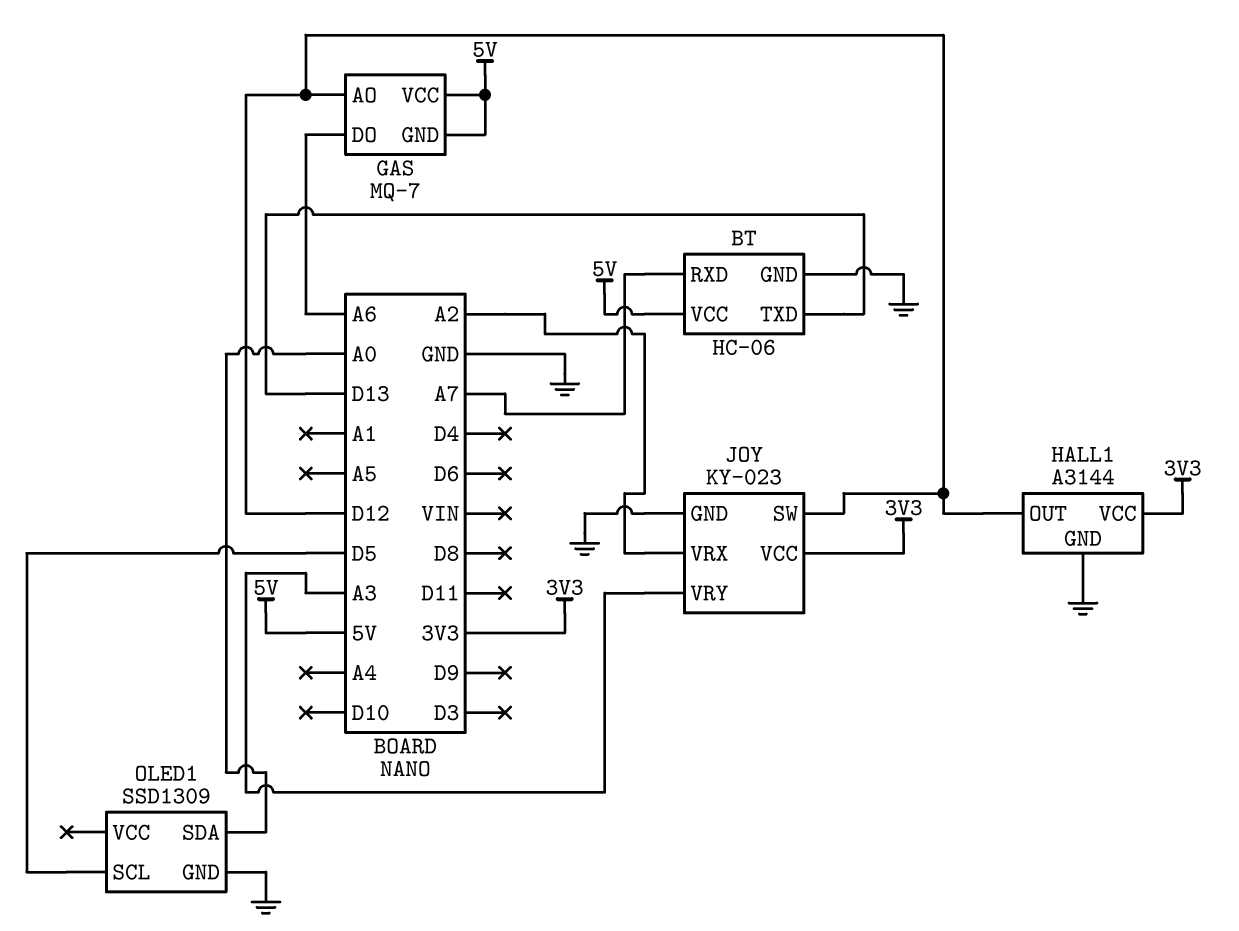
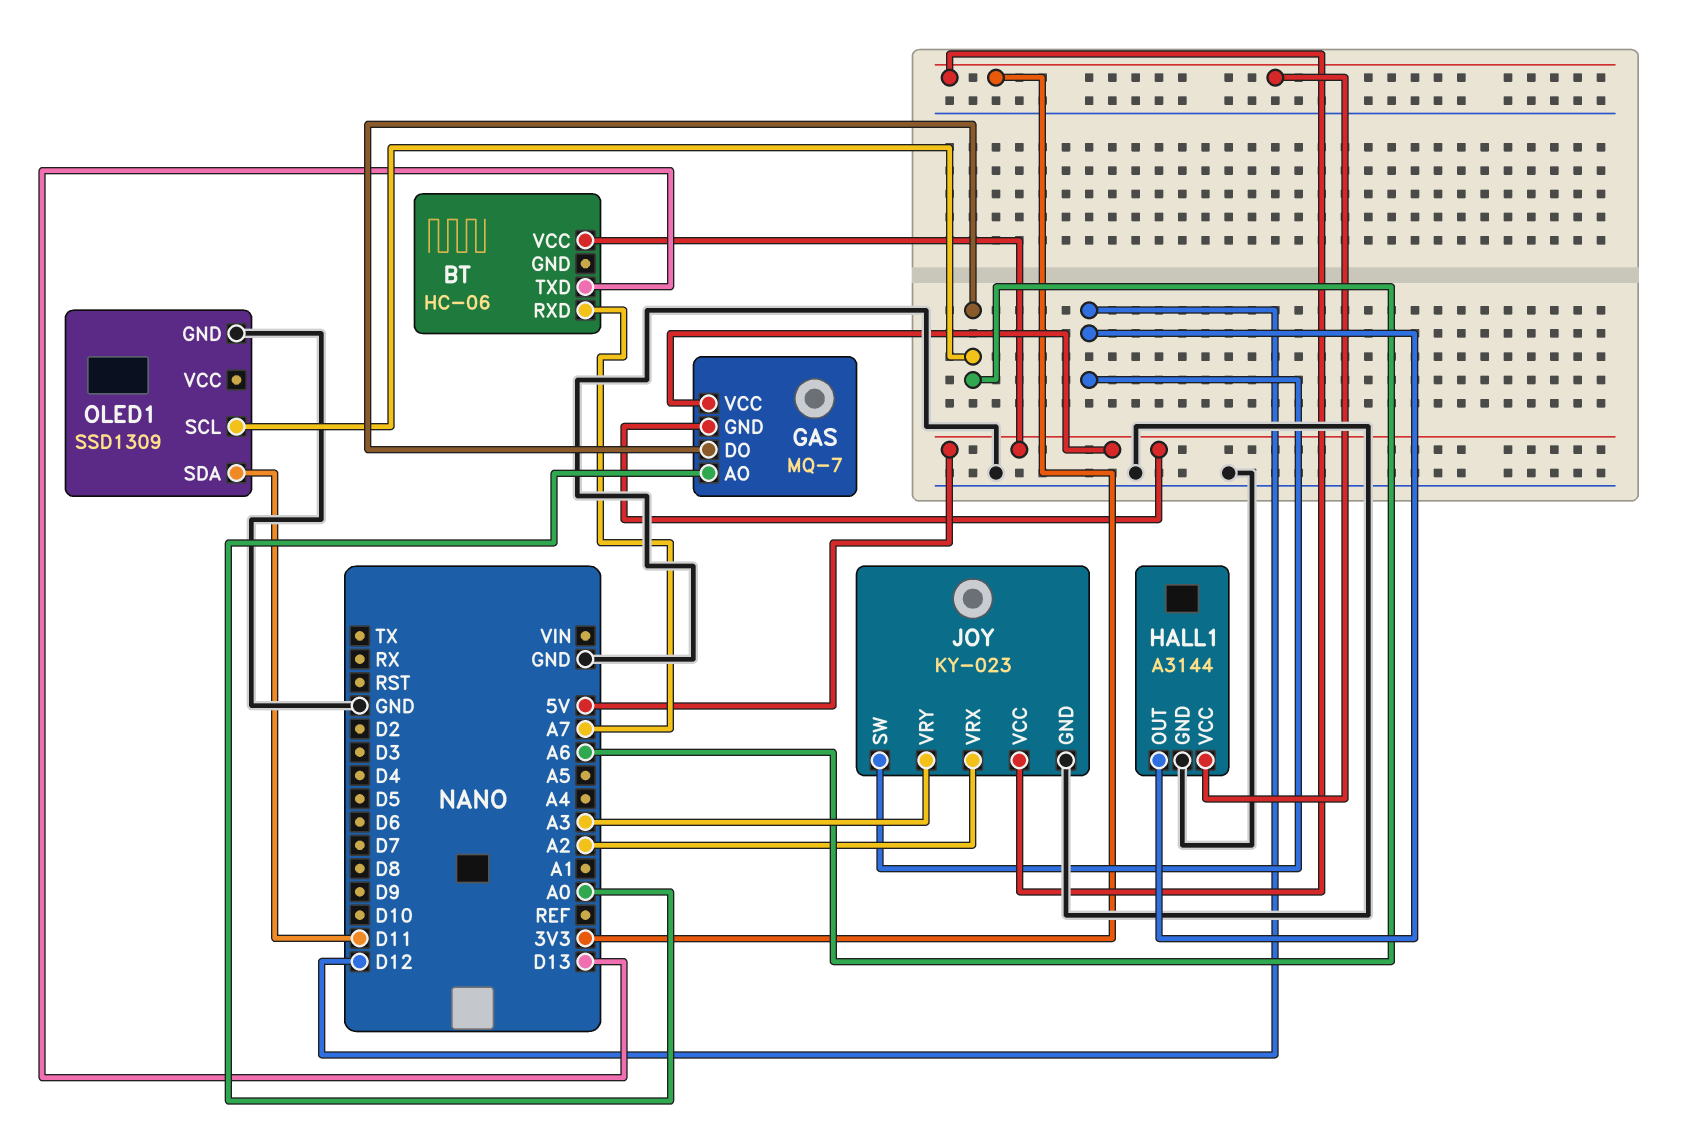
BT pin GND: GND -> none
GAS pin AO: D12 -> A0
OLED1 pin SCL: D5 -> A6
OLED1 pin SDA: A0 -> D11

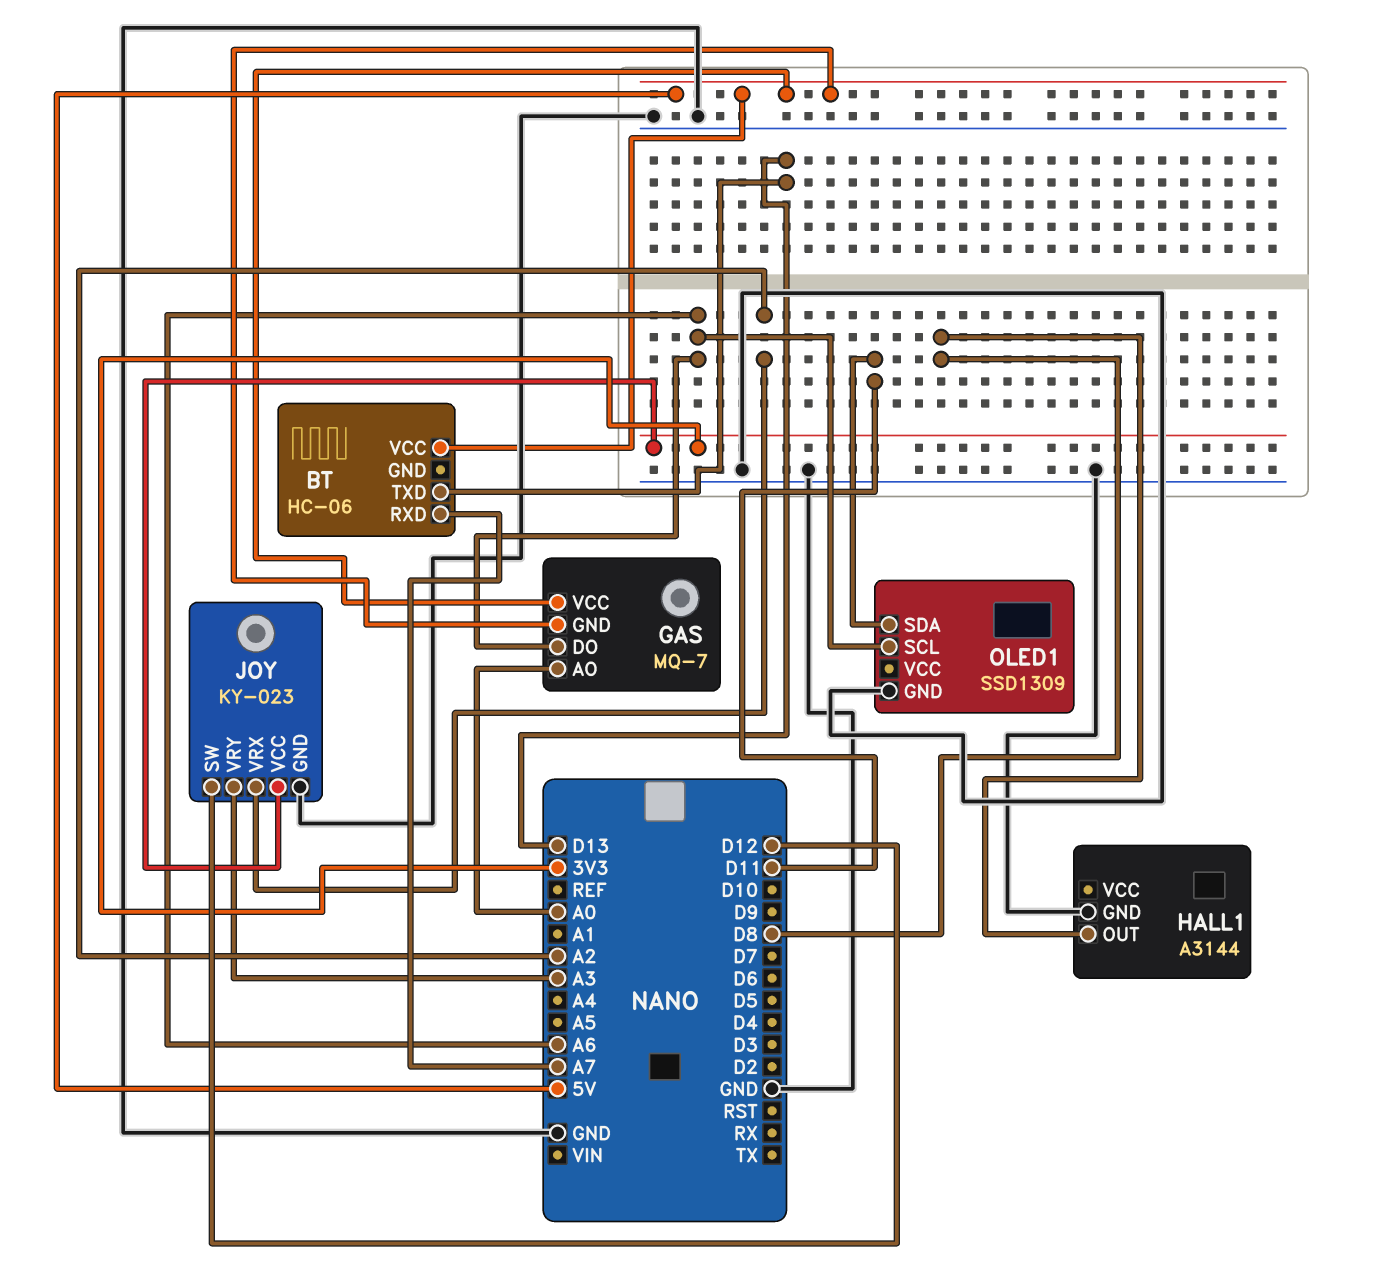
HALL1 pin OUT: D12 -> D8
HALL1 pin VCC: 3V3 -> none

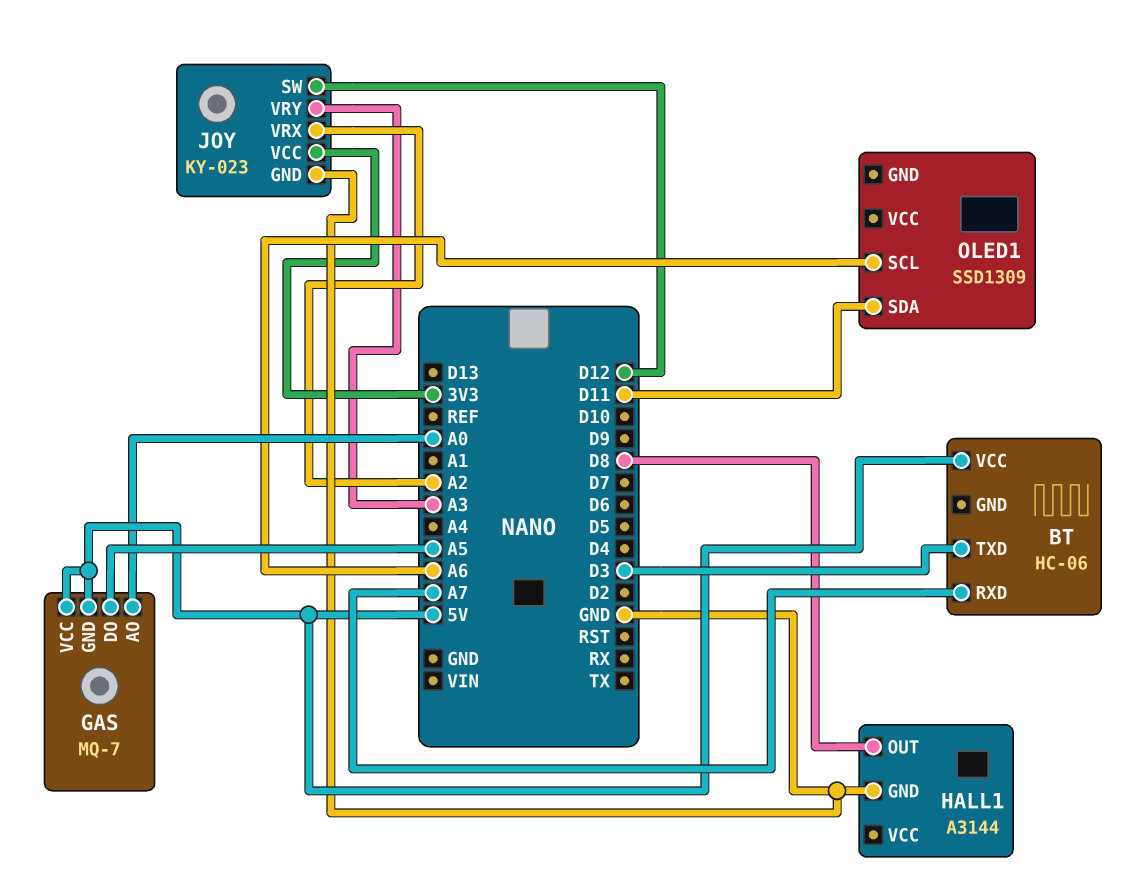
BT pin TXD: D13 -> D3
GAS pin DO: A6 -> A5
OLED1 pin GND: GND -> none

